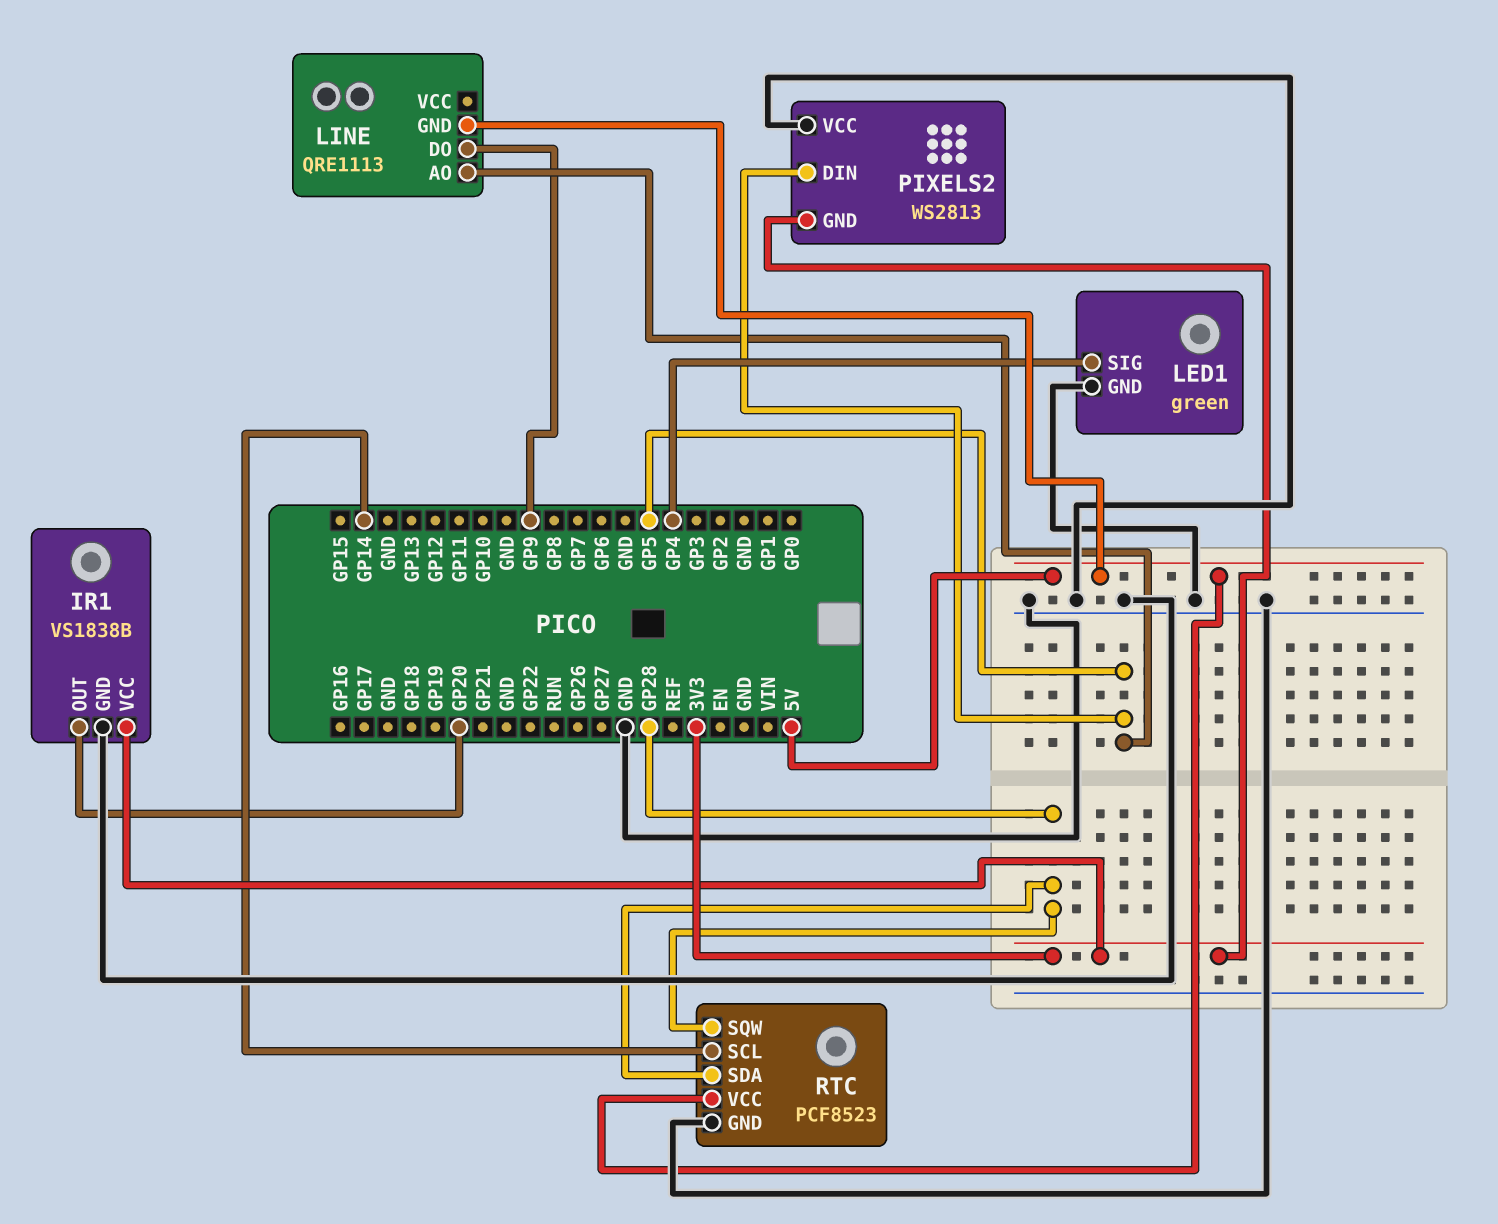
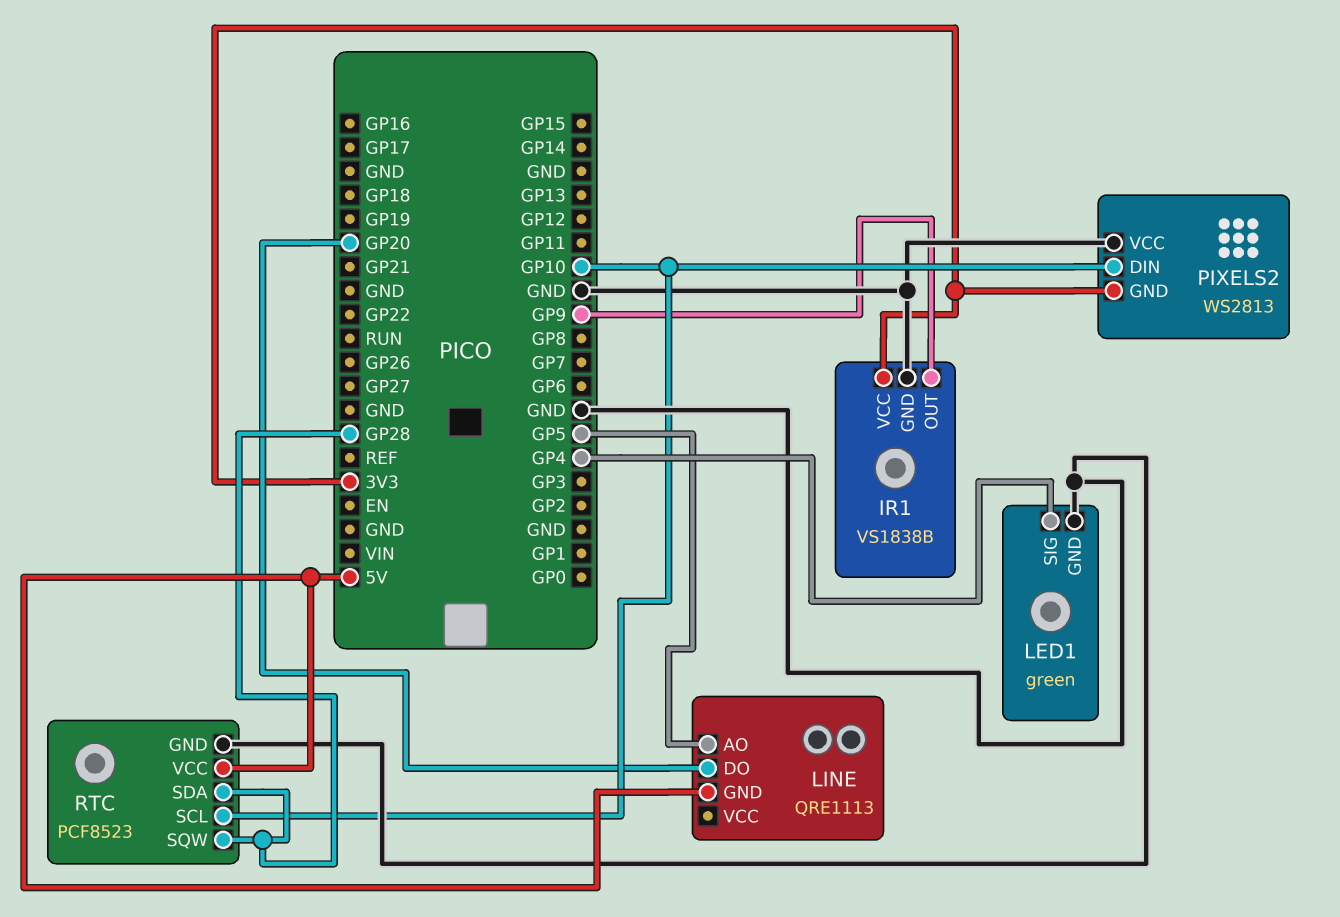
IR1 pin OUT: GP20 -> GP9
LINE pin DO: GP9 -> GP20
PIXELS2 pin DIN: GP5 -> GP10
RTC pin SCL: GP14 -> GP10

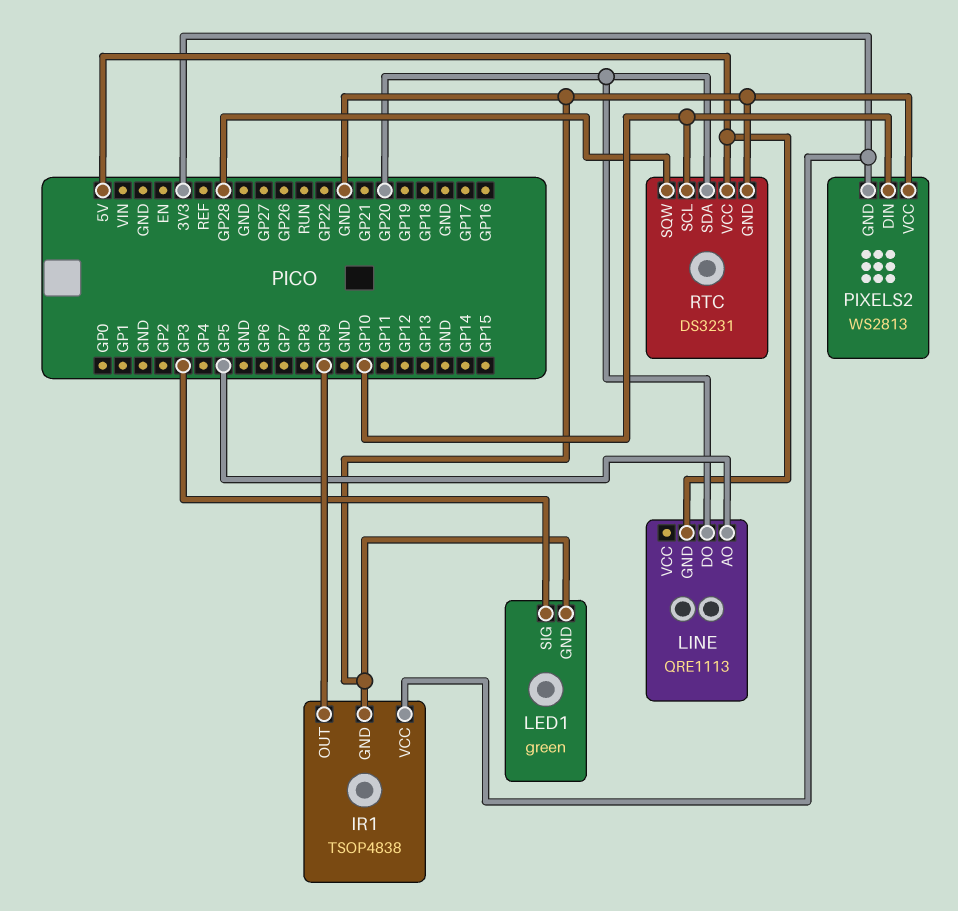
IR1: VS1838B -> TSOP4838
LED1 pin SIG: GP4 -> GP3
RTC: PCF8523 -> DS3231
RTC pin SDA: GP28 -> GP20

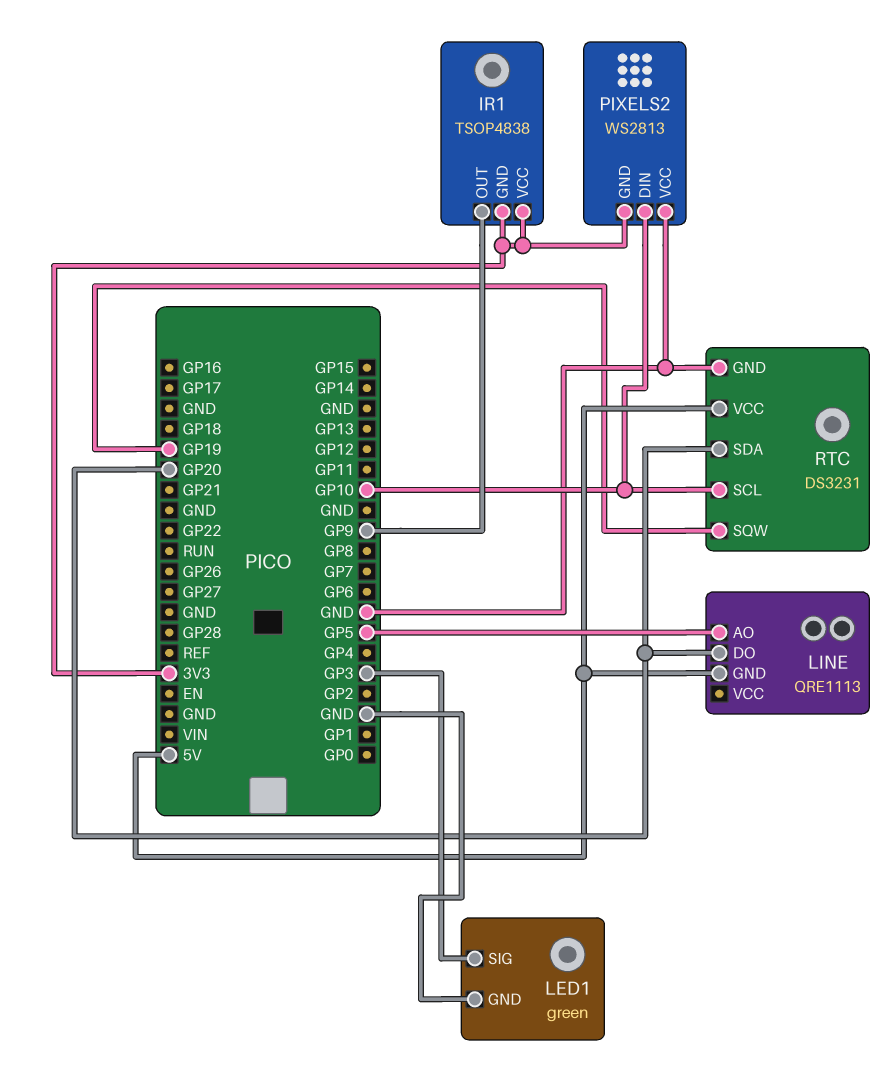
IR1 pin GND: GND -> 3V3
RTC pin SQW: GP28 -> GP19

